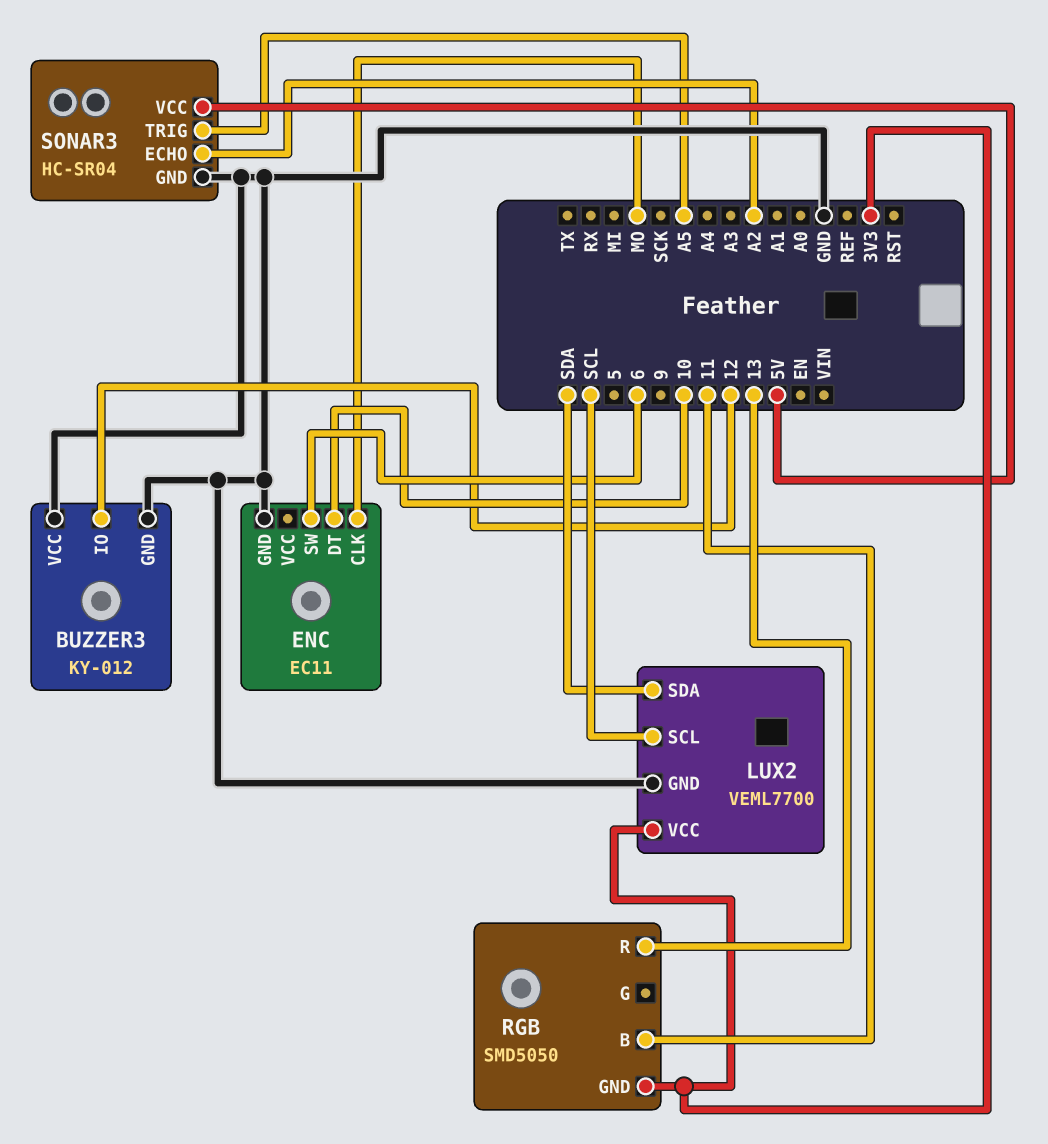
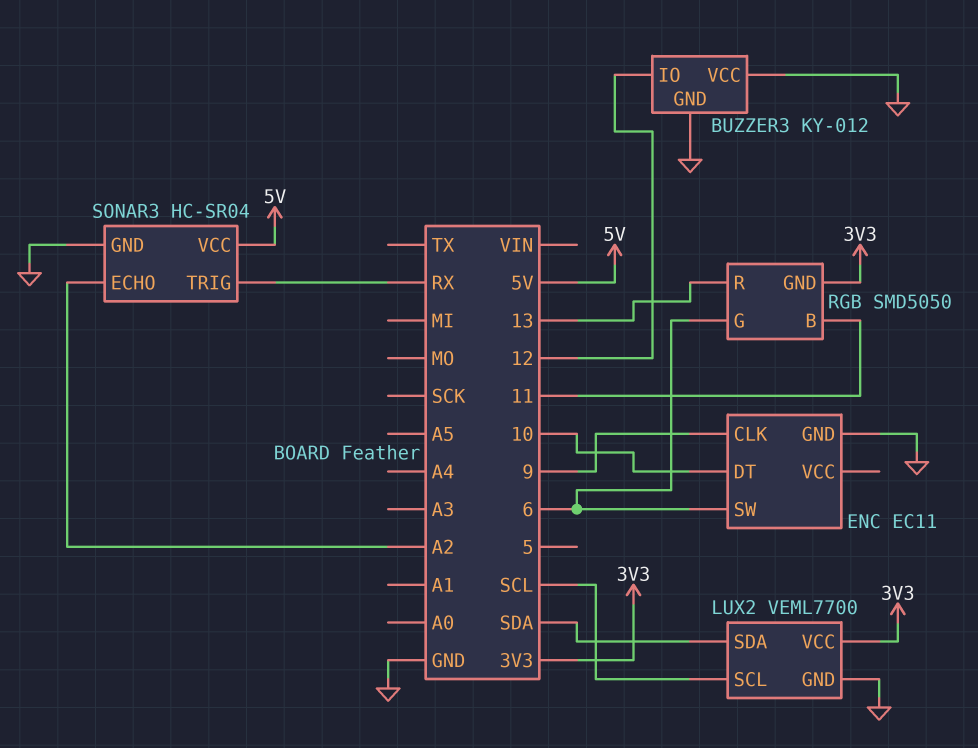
ENC pin CLK: MO -> 9
RGB pin G: none -> 6
SONAR3 pin TRIG: A5 -> RX

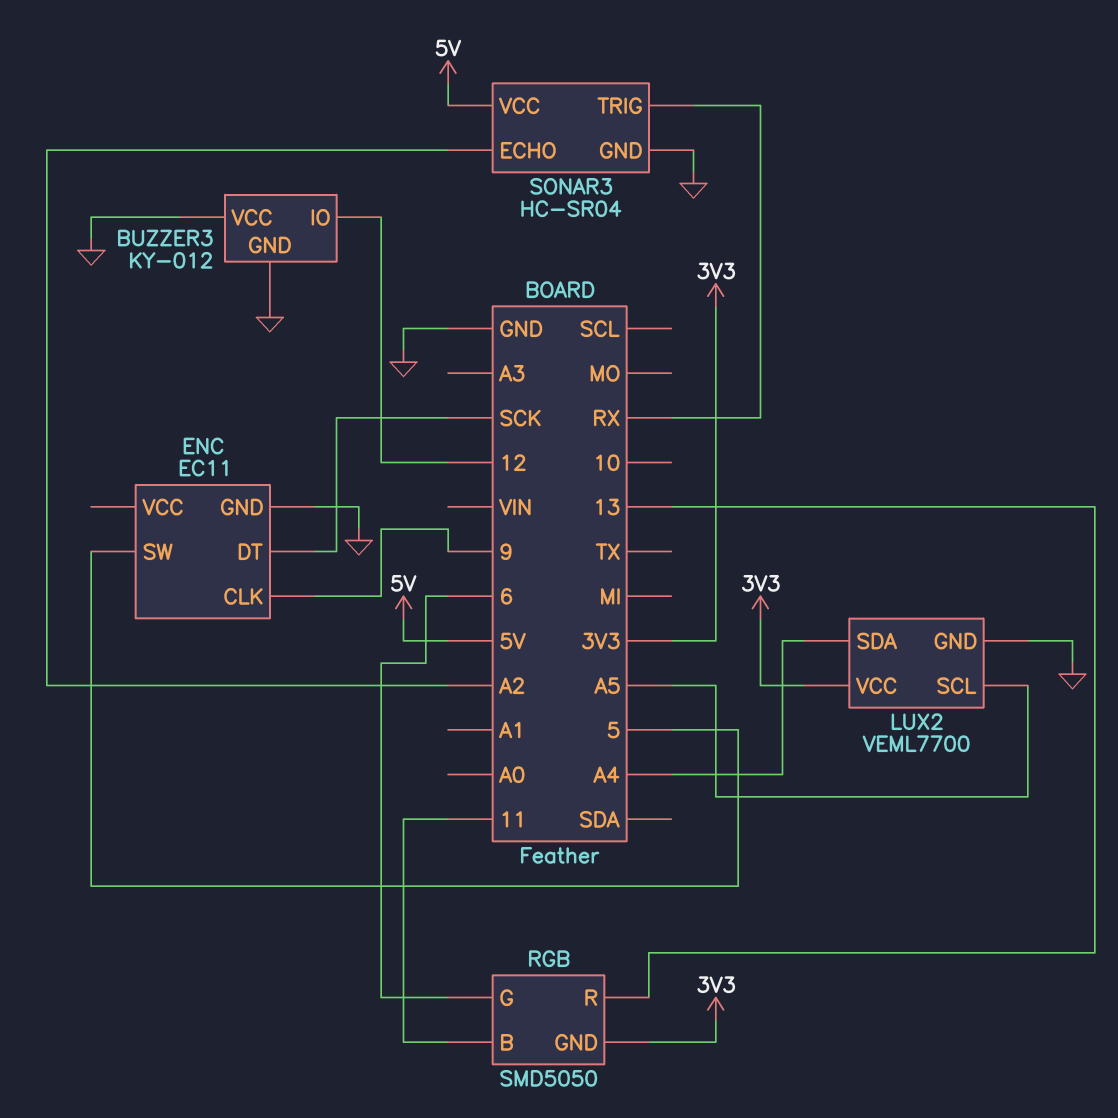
ENC pin DT: 10 -> SCK
ENC pin SW: 6 -> 5
LUX2 pin SCL: SCL -> A5
LUX2 pin SDA: SDA -> A4

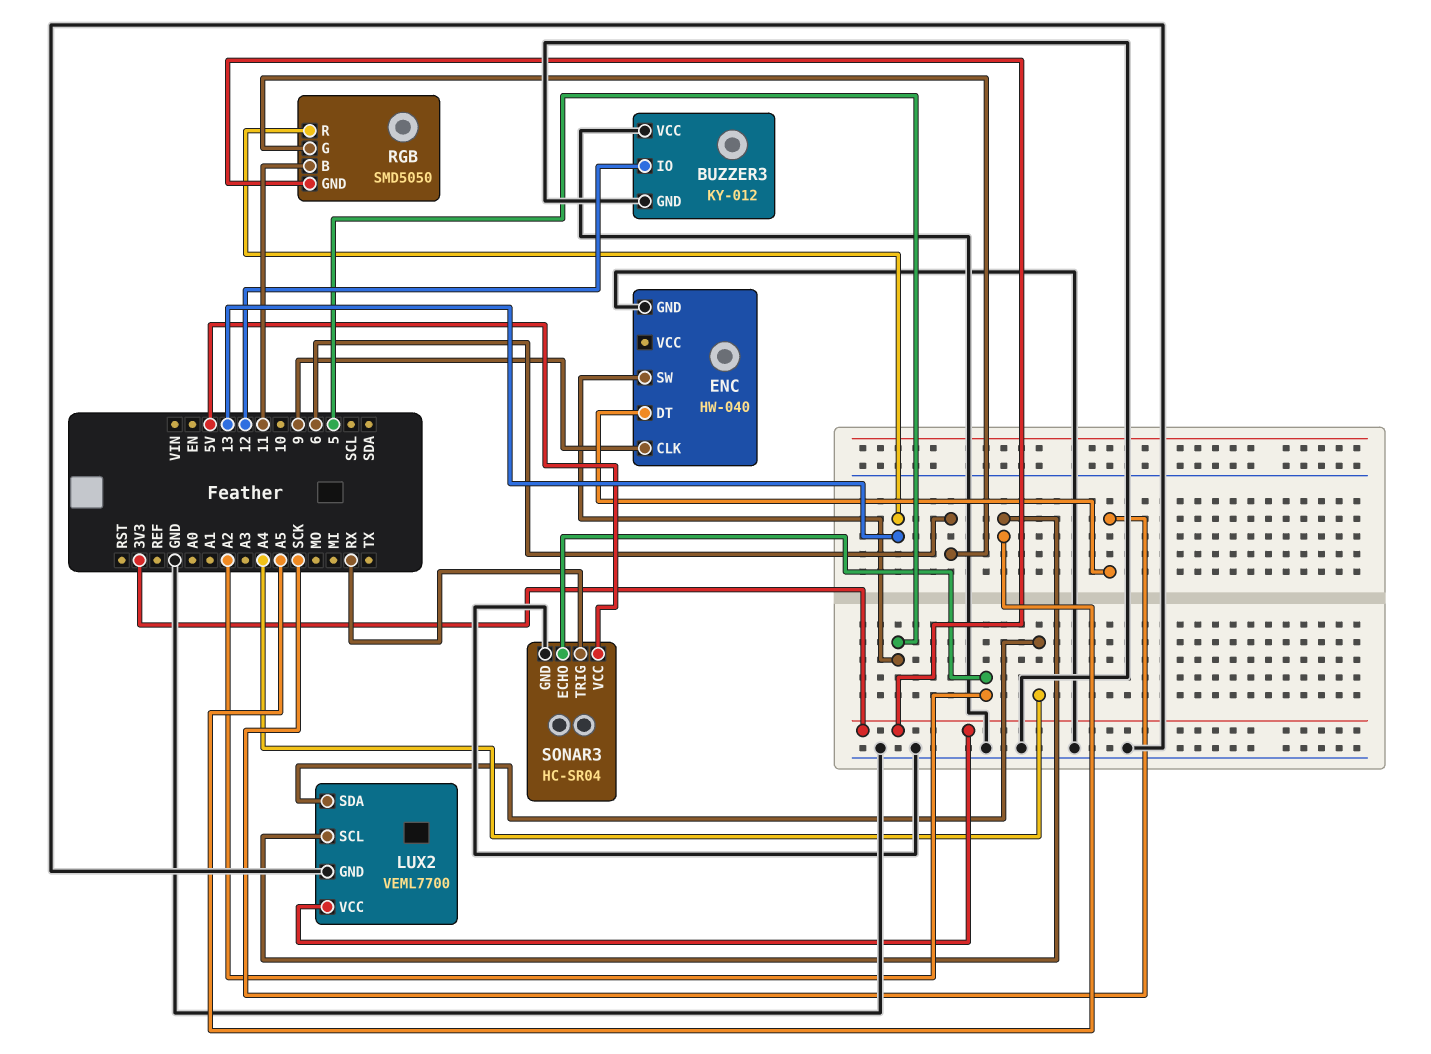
ENC: EC11 -> HW-040

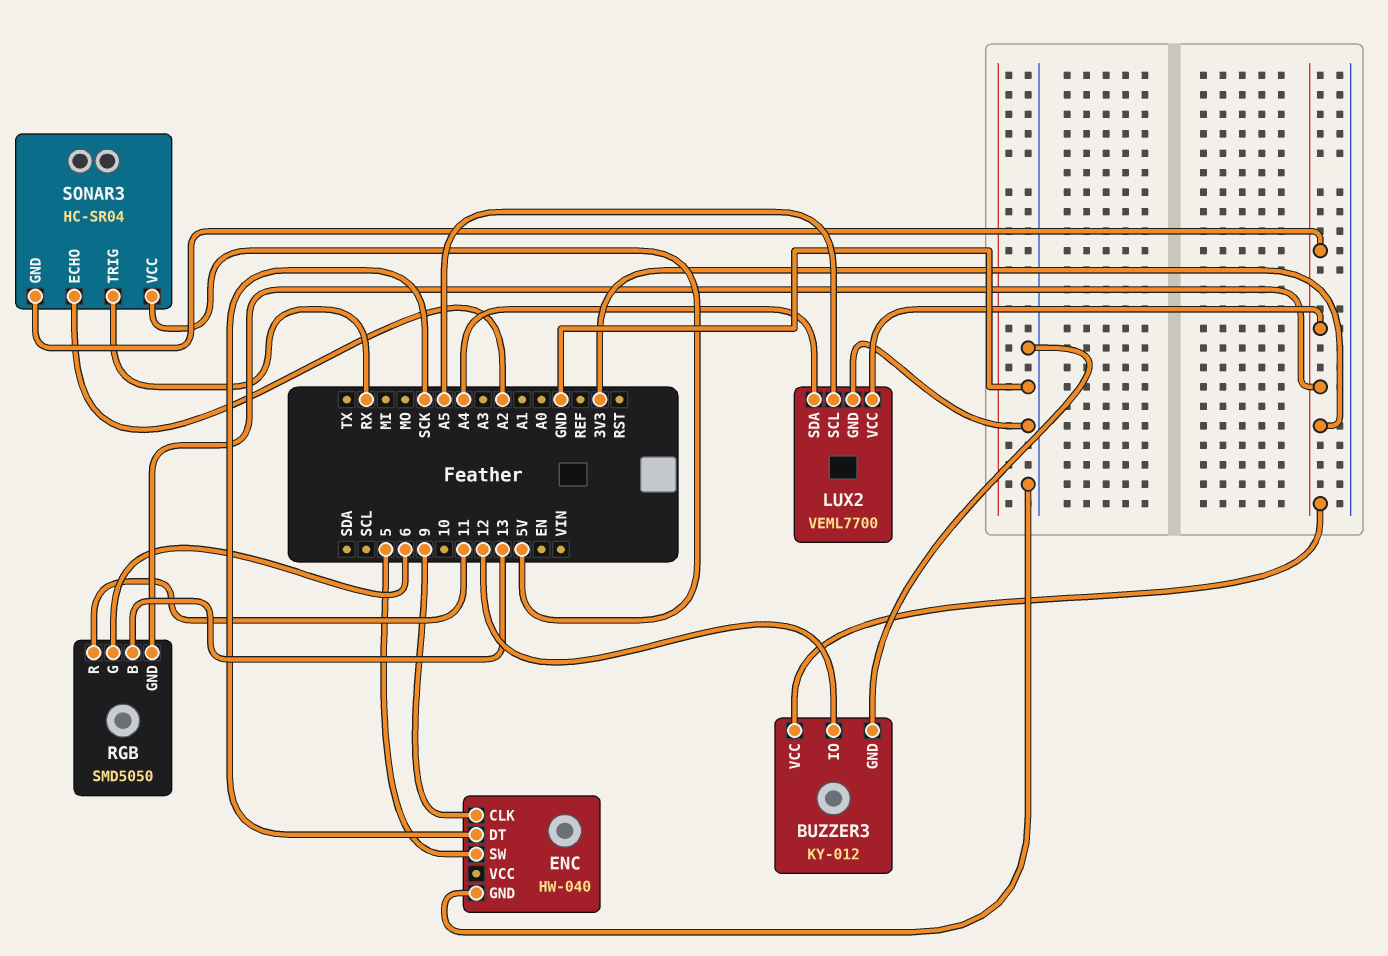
BUZZER3 pin VCC: GND -> 3V3
RGB pin B: 11 -> 13
RGB pin R: 13 -> 11
SONAR3 pin GND: GND -> 3V3

